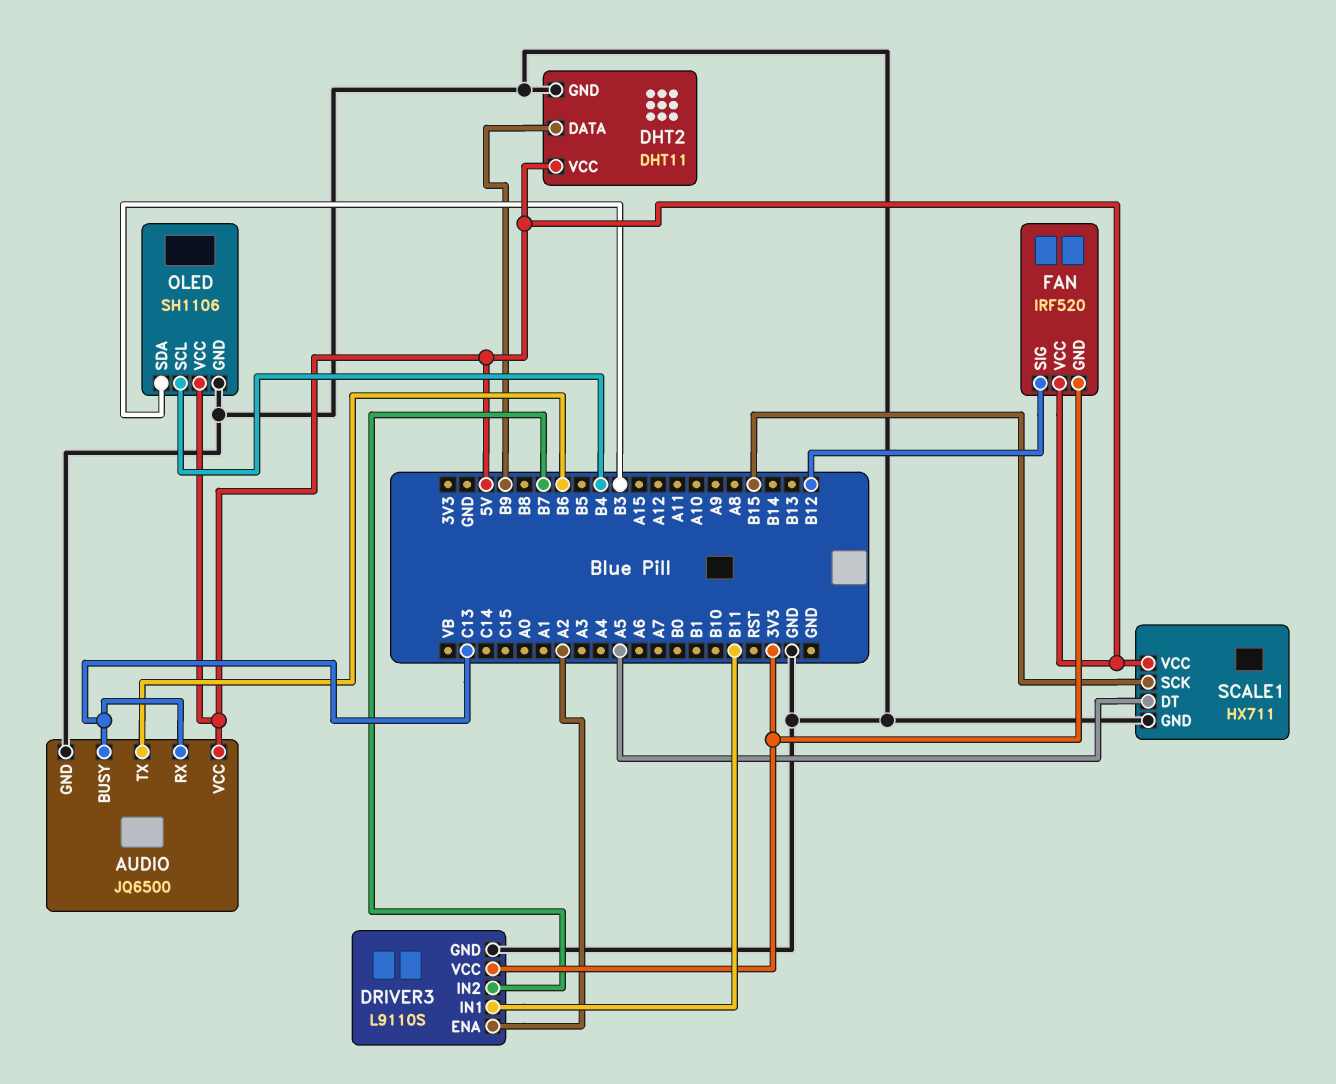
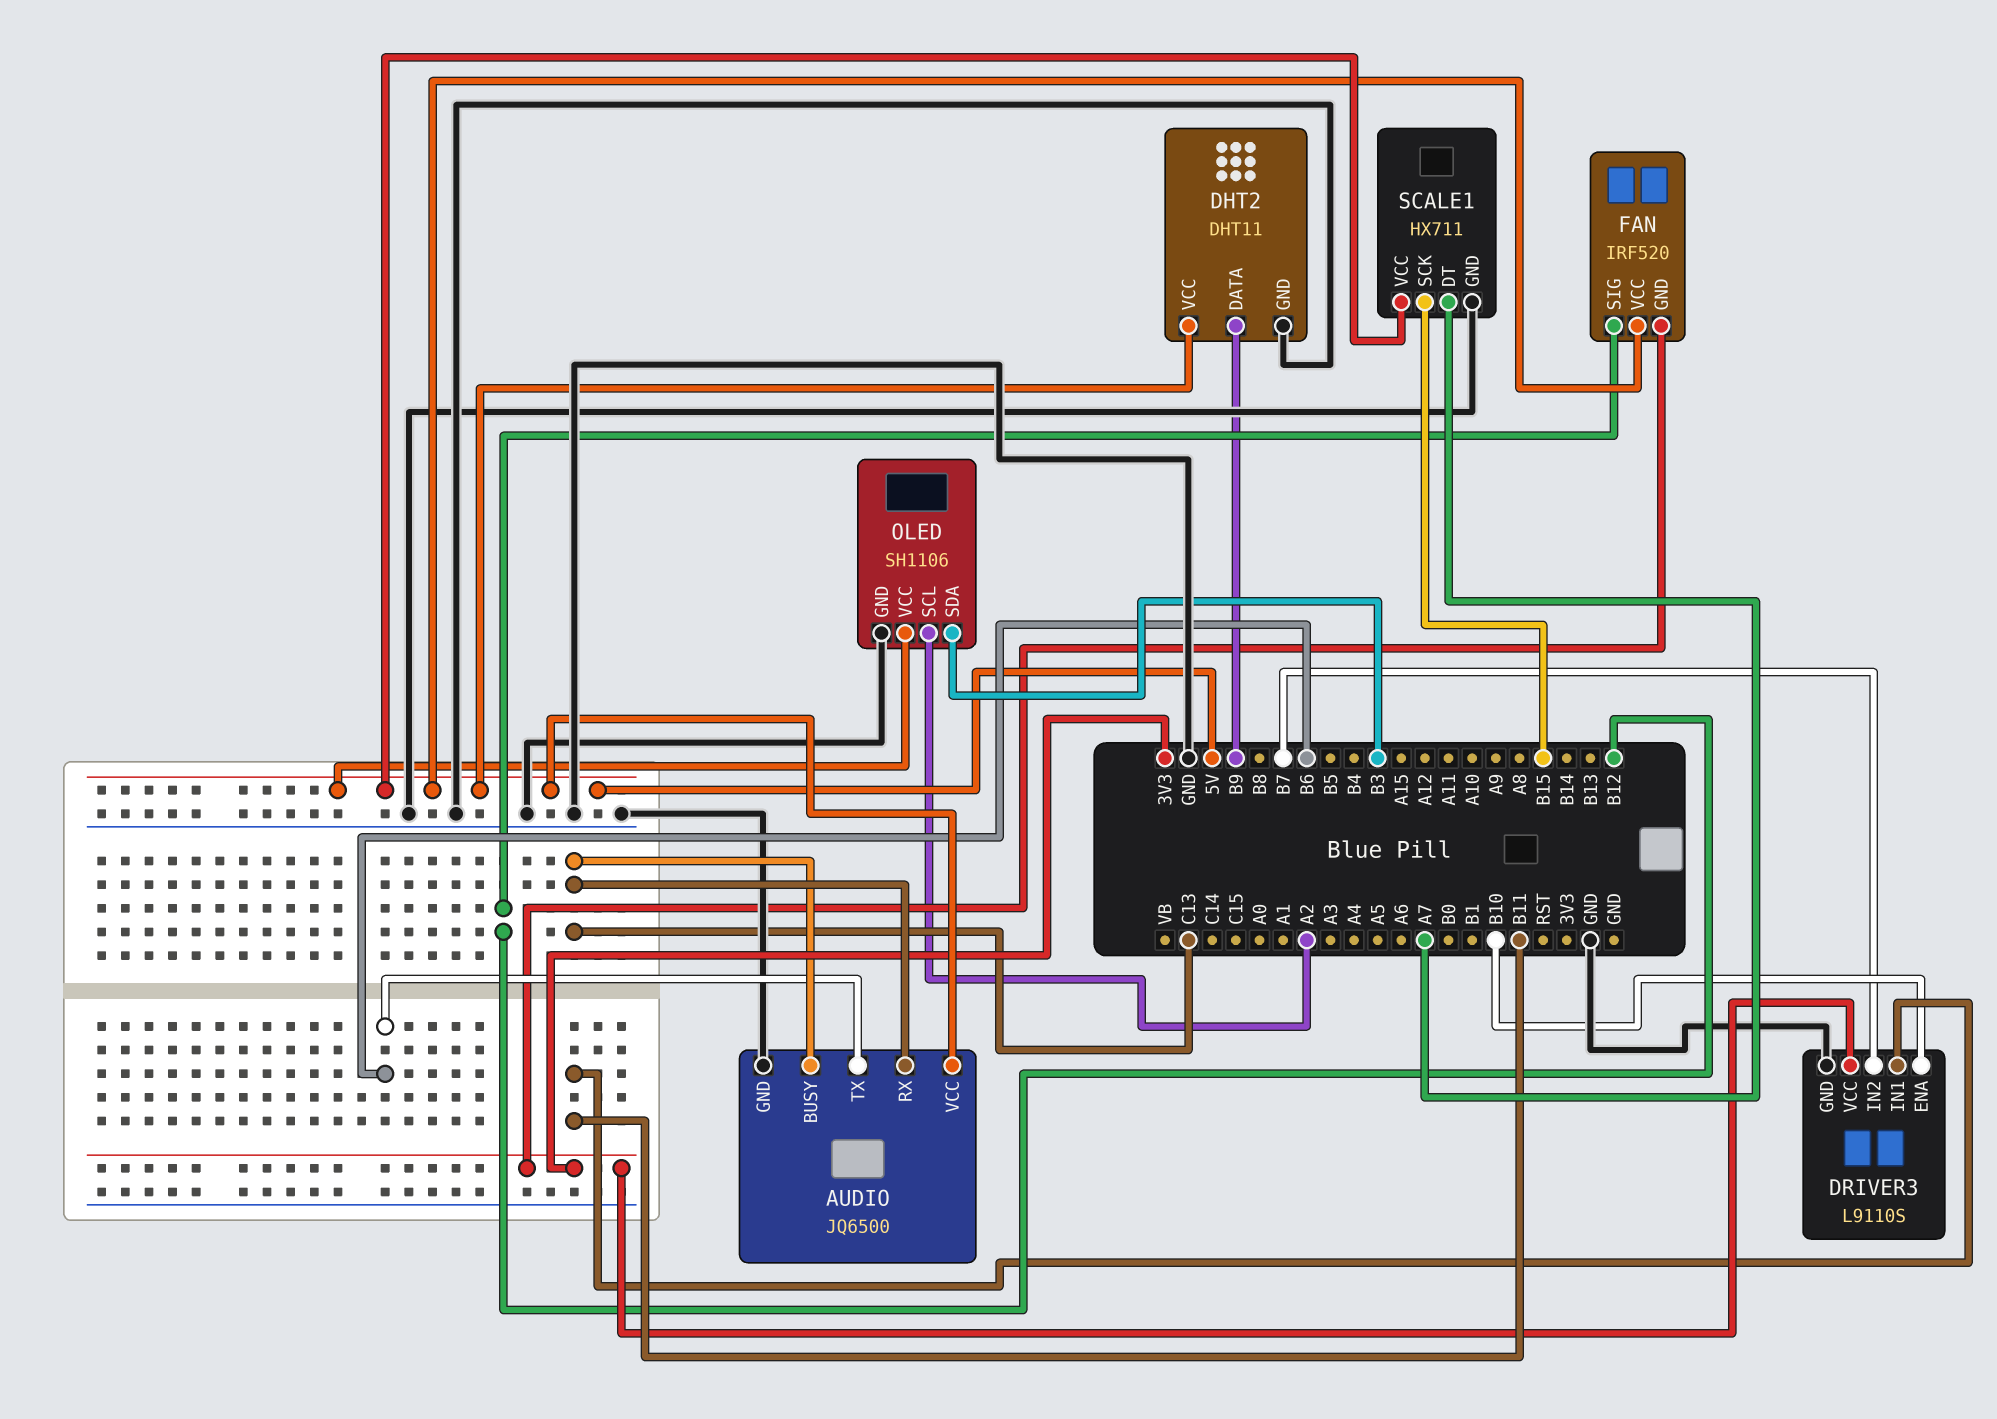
DRIVER3 pin ENA: A2 -> B10
OLED pin SCL: B4 -> A2
SCALE1 pin DT: A5 -> A7

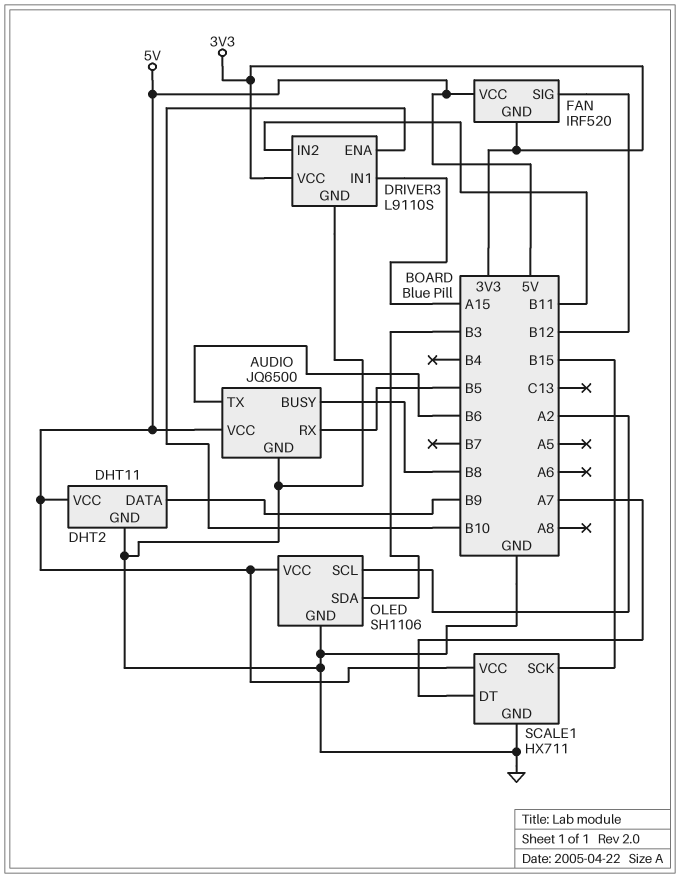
AUDIO pin BUSY: C13 -> B8
AUDIO pin RX: C13 -> B5
DRIVER3 pin IN1: B11 -> A15
DRIVER3 pin IN2: B7 -> B11

